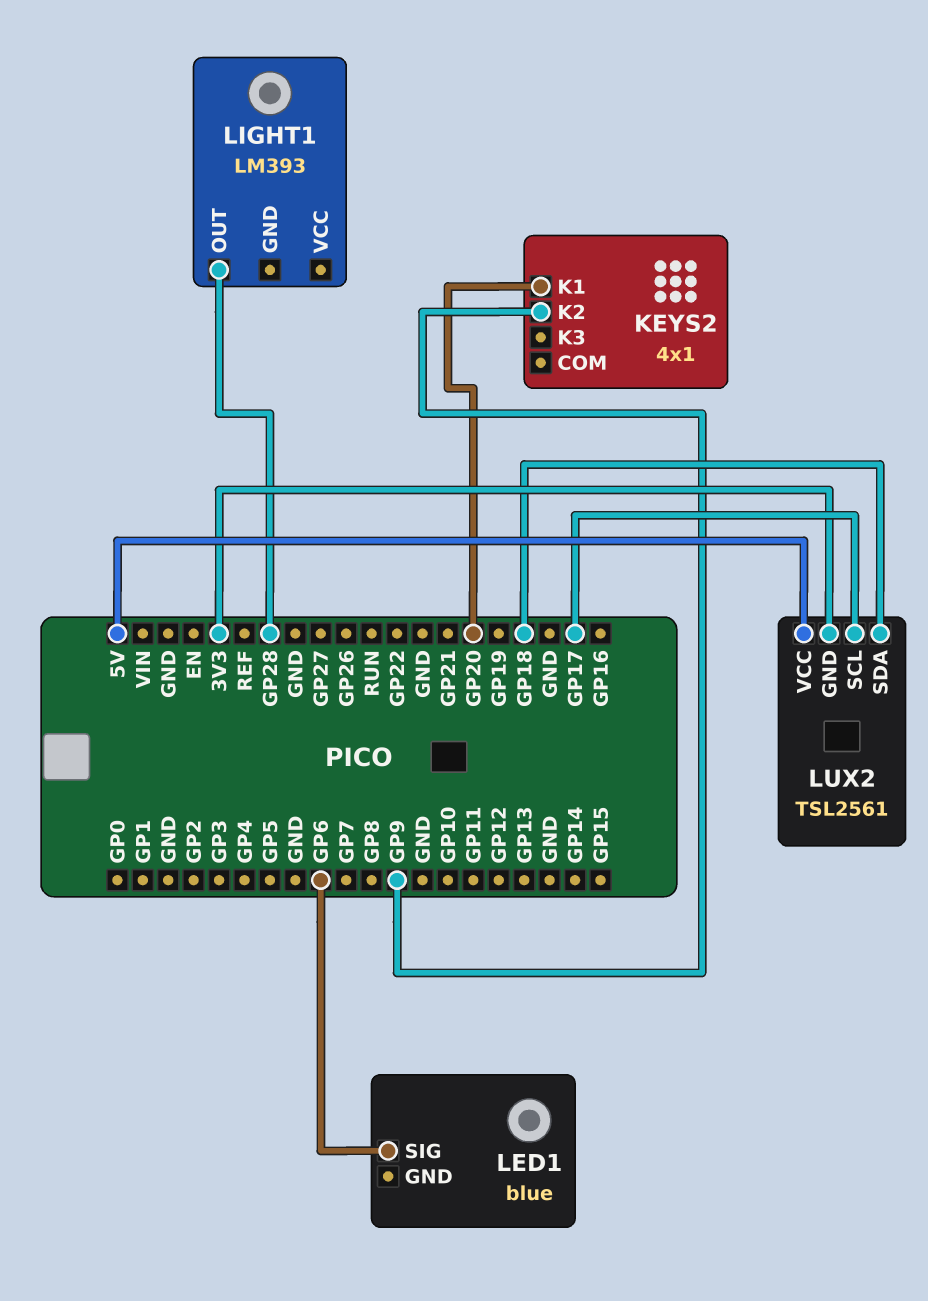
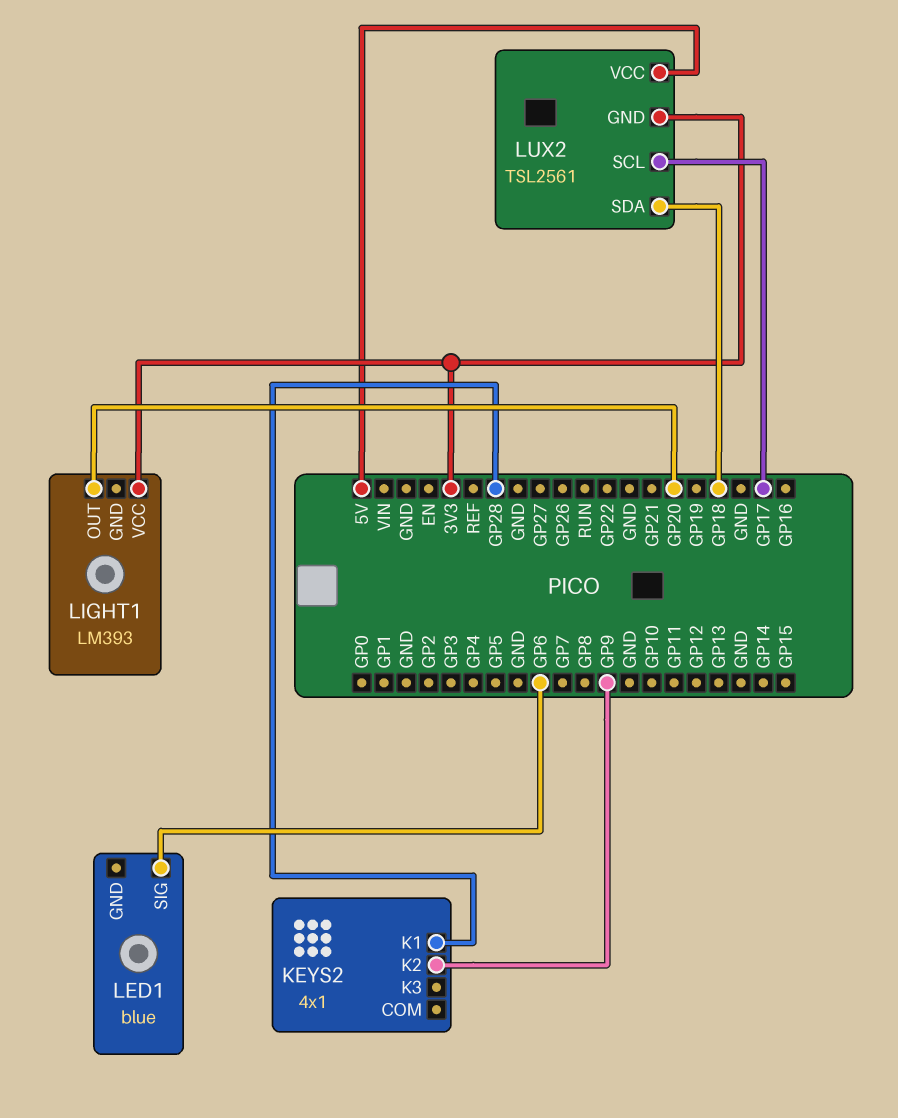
KEYS2 pin K1: GP20 -> GP28
LIGHT1 pin OUT: GP28 -> GP20
LIGHT1 pin VCC: none -> 3V3

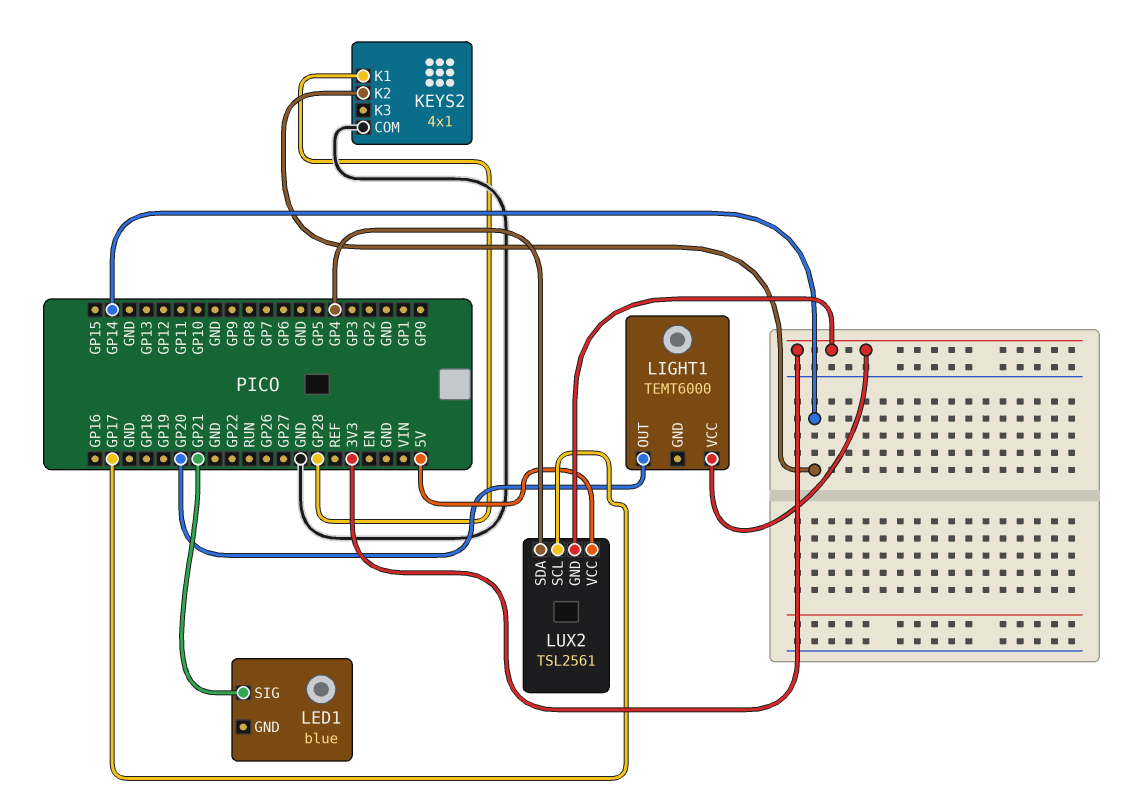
KEYS2 pin COM: none -> GND
KEYS2 pin K2: GP9 -> GP14
LED1 pin SIG: GP6 -> GP21
LIGHT1: LM393 -> TEMT6000
LUX2 pin SDA: GP18 -> GP4

